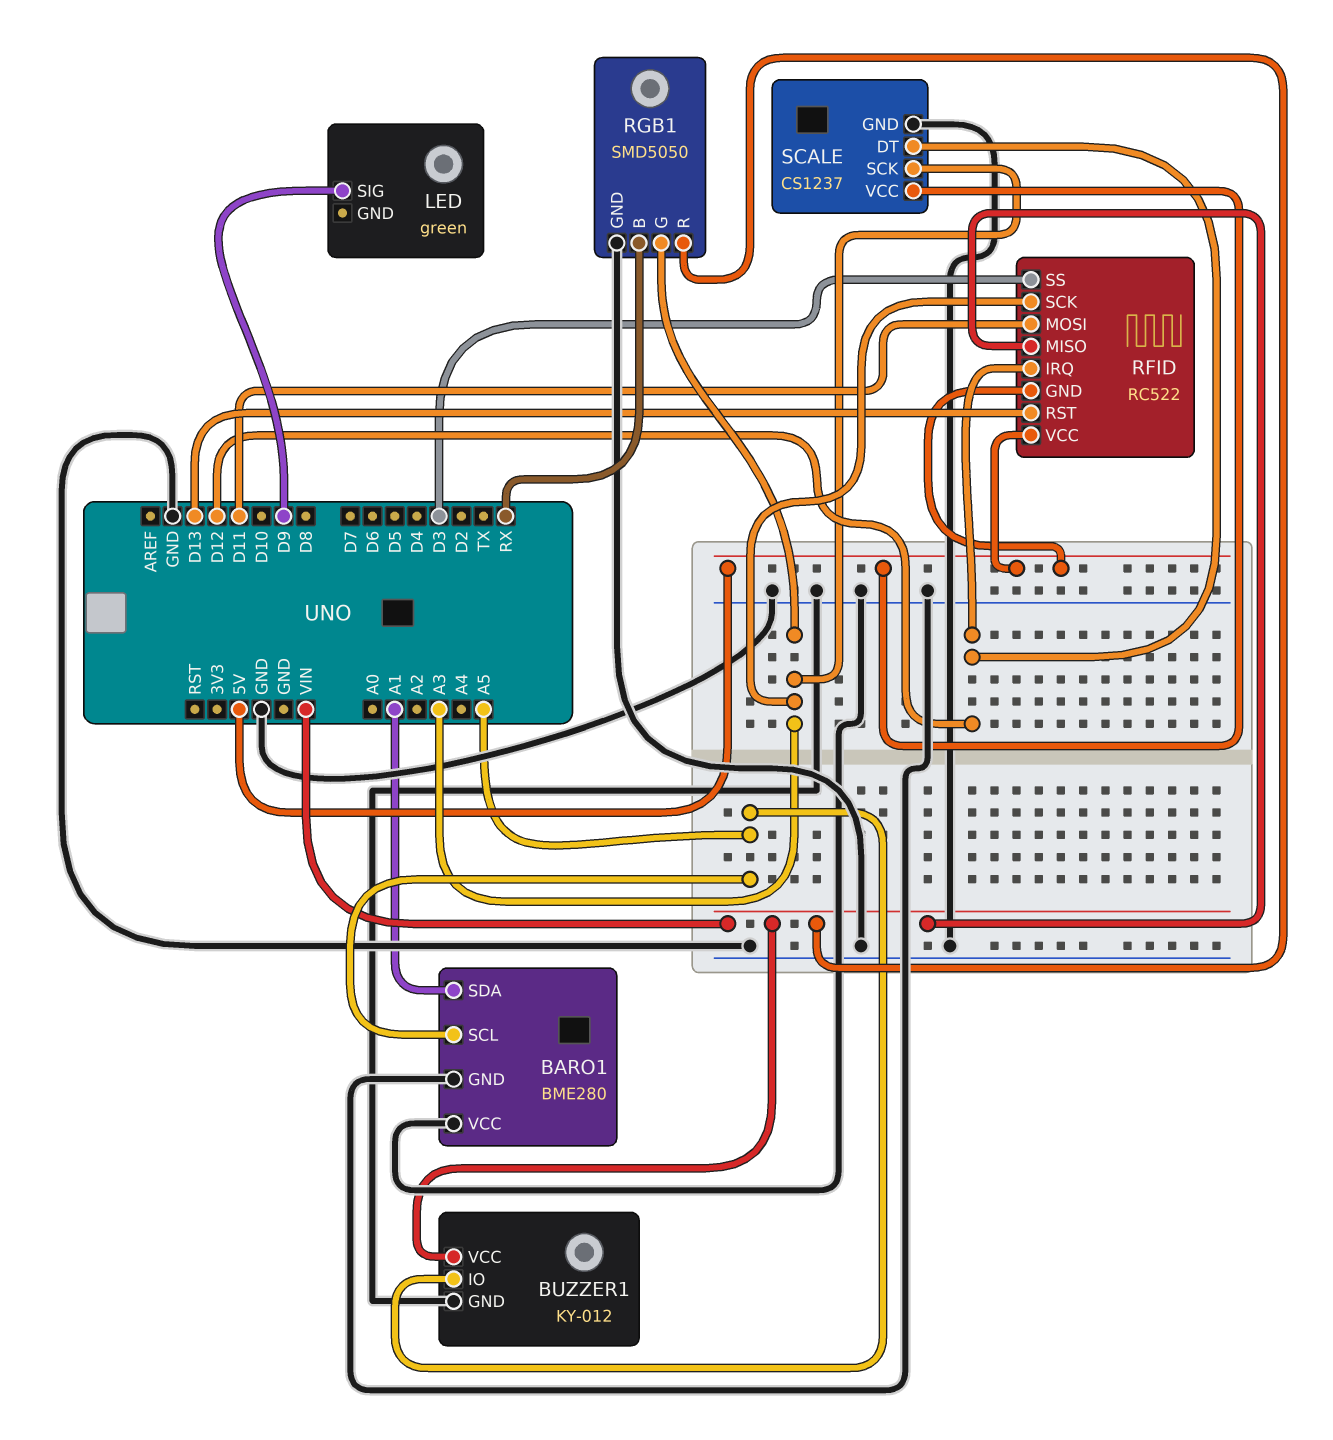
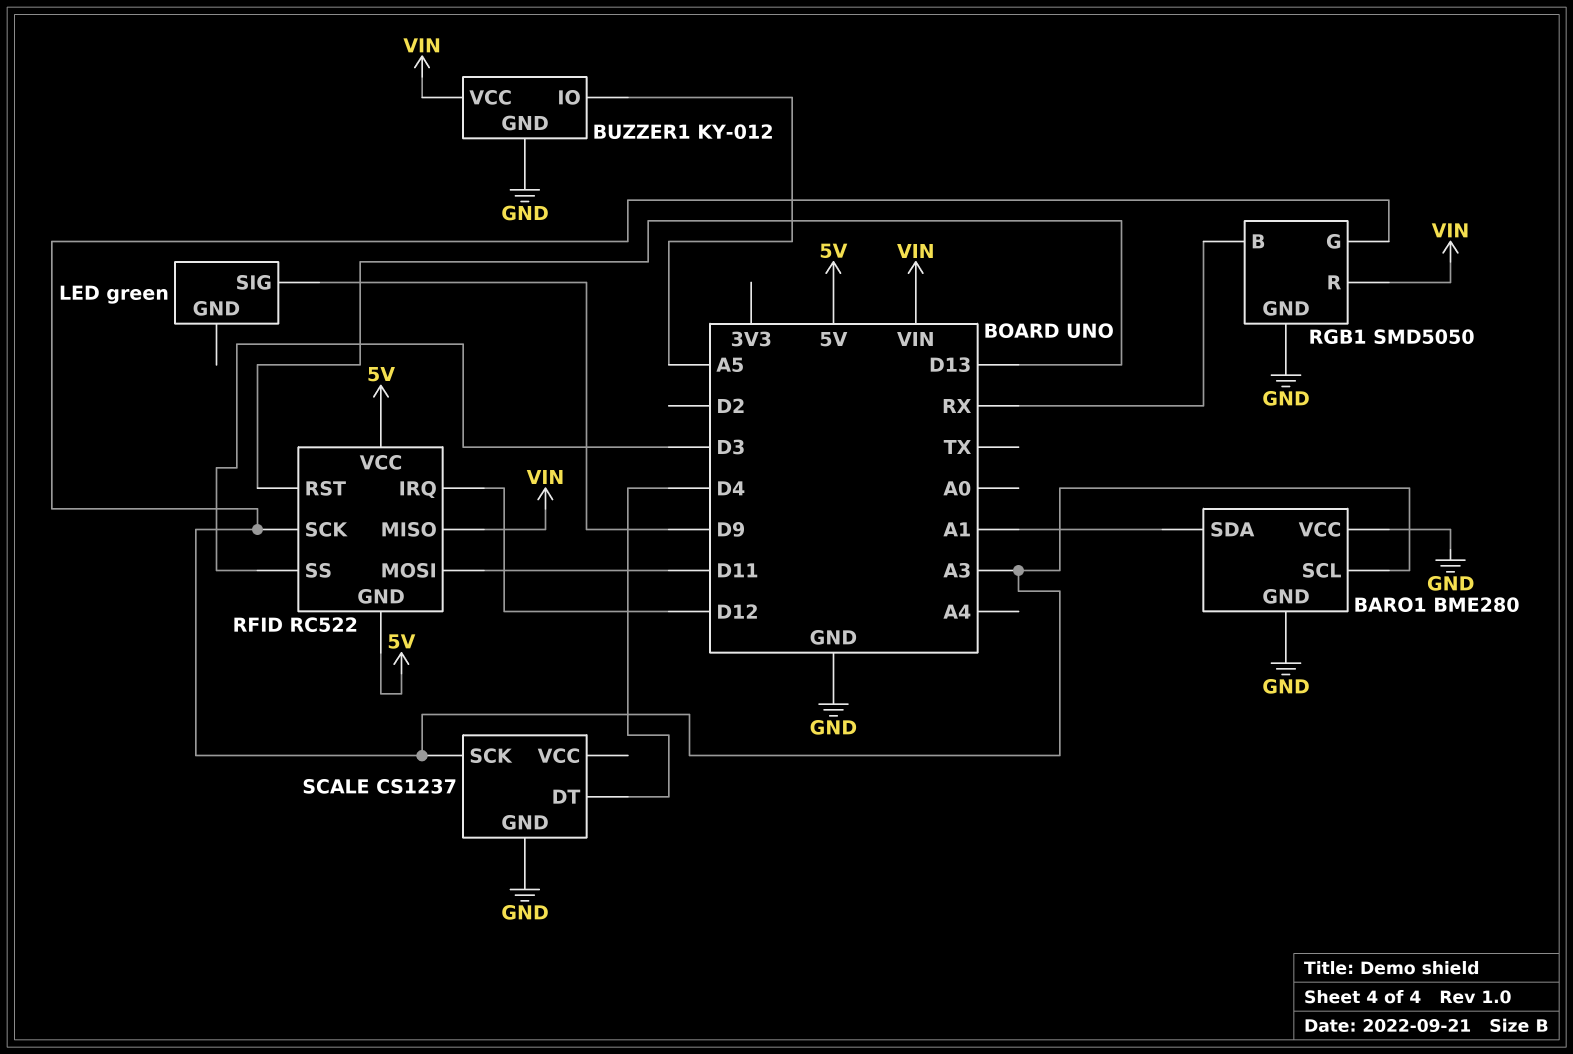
BARO1 pin SCL: A5 -> A3
SCALE pin DT: D12 -> D4
SCALE pin VCC: 5V -> none

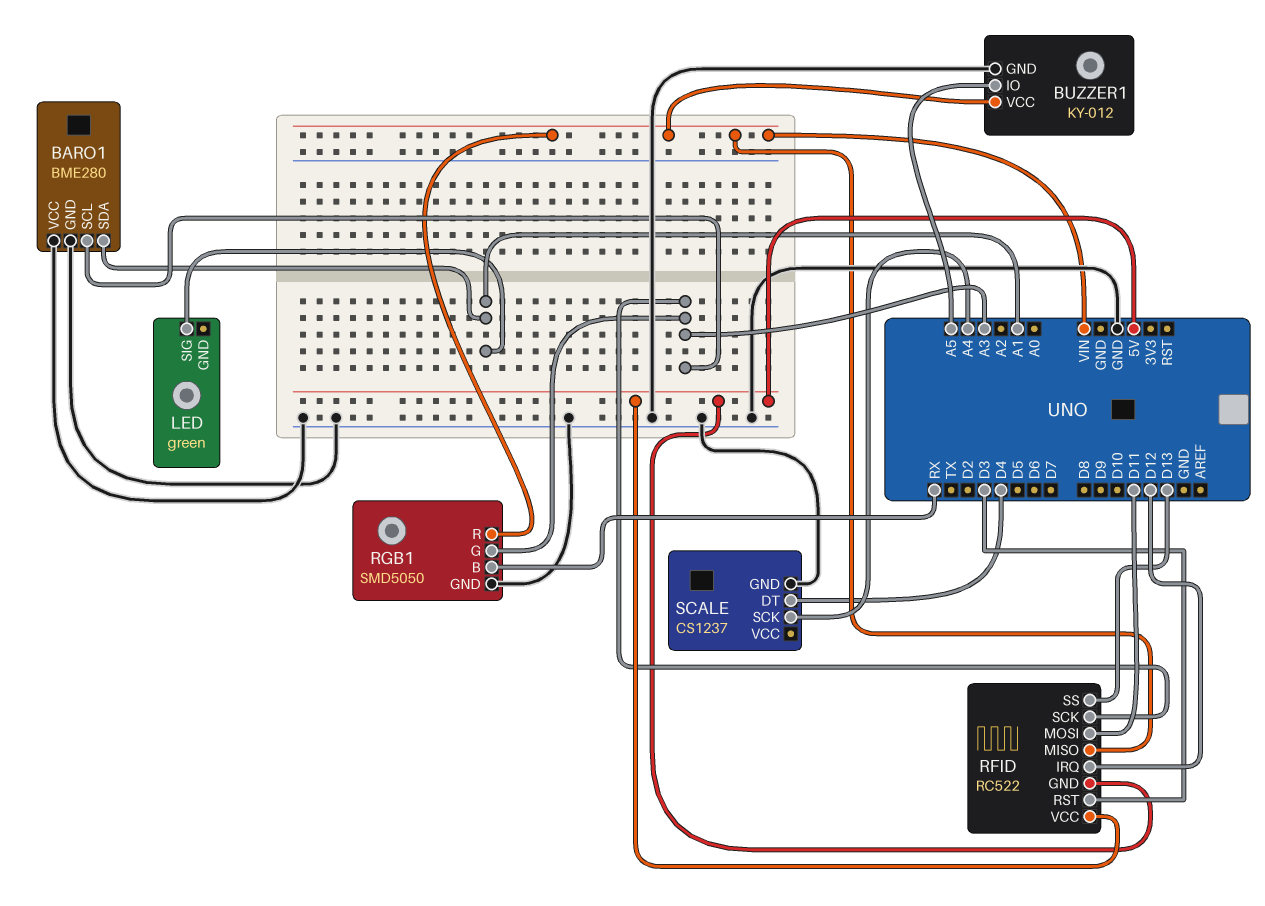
LED pin SIG: D9 -> A1
RFID pin RST: D13 -> D3
RFID pin SS: D3 -> D13
SCALE pin SCK: A3 -> A4

